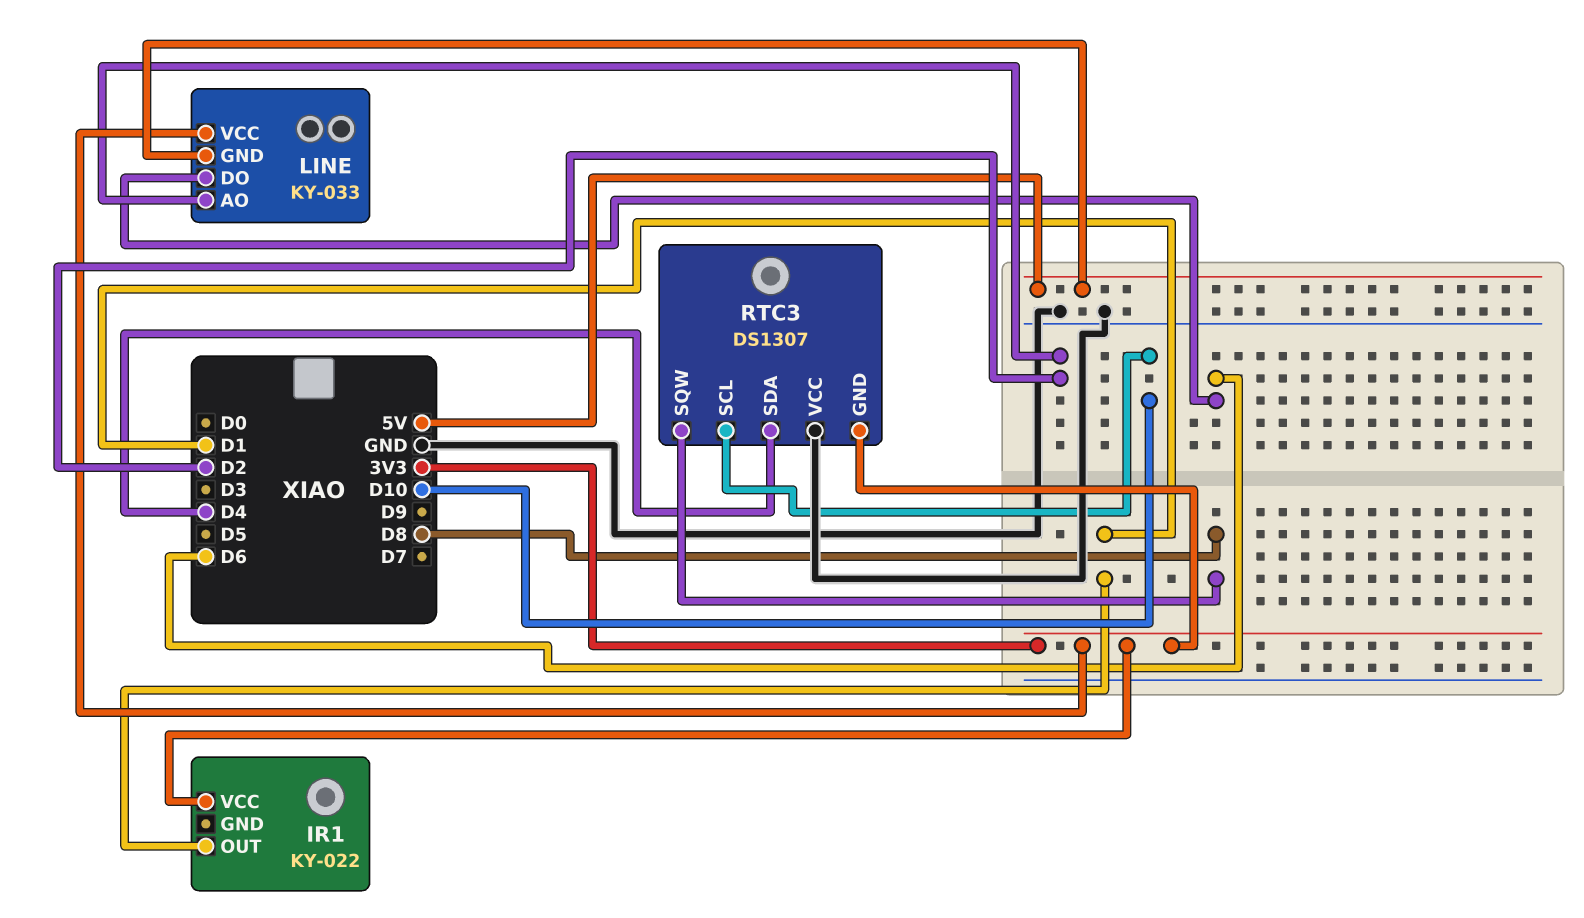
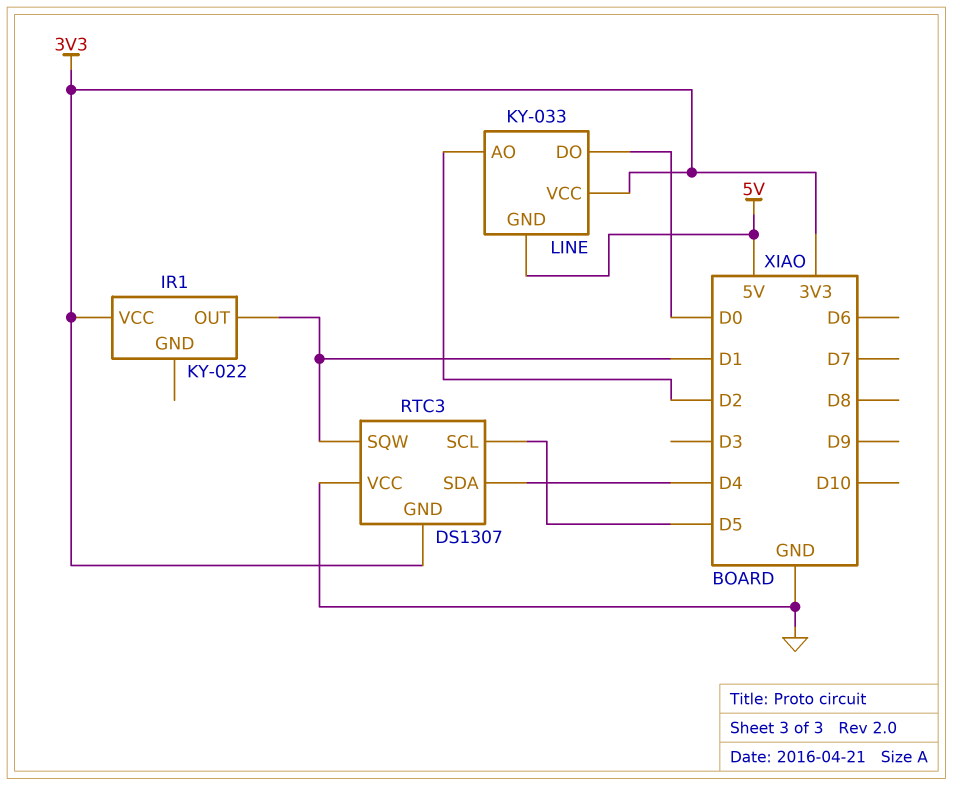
LINE pin DO: D6 -> D0
RTC3 pin SCL: D10 -> D5
RTC3 pin SQW: D8 -> D1

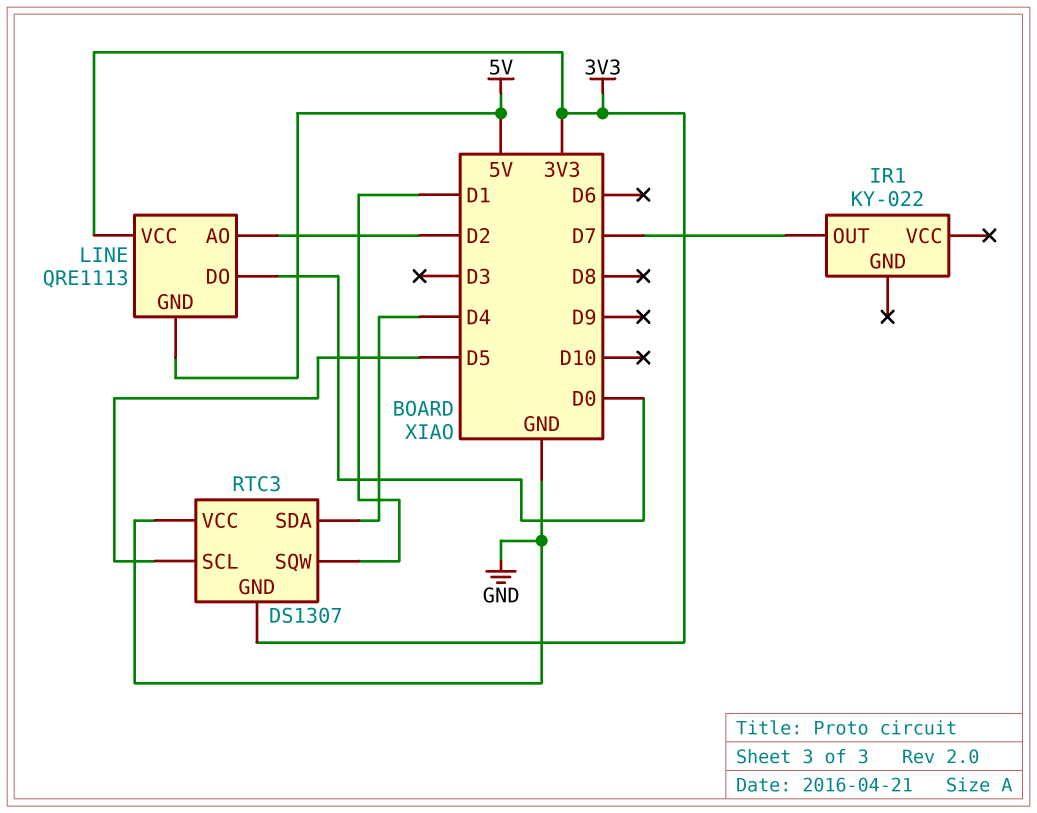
IR1 pin OUT: D1 -> D7
IR1 pin VCC: 3V3 -> none
LINE: KY-033 -> QRE1113

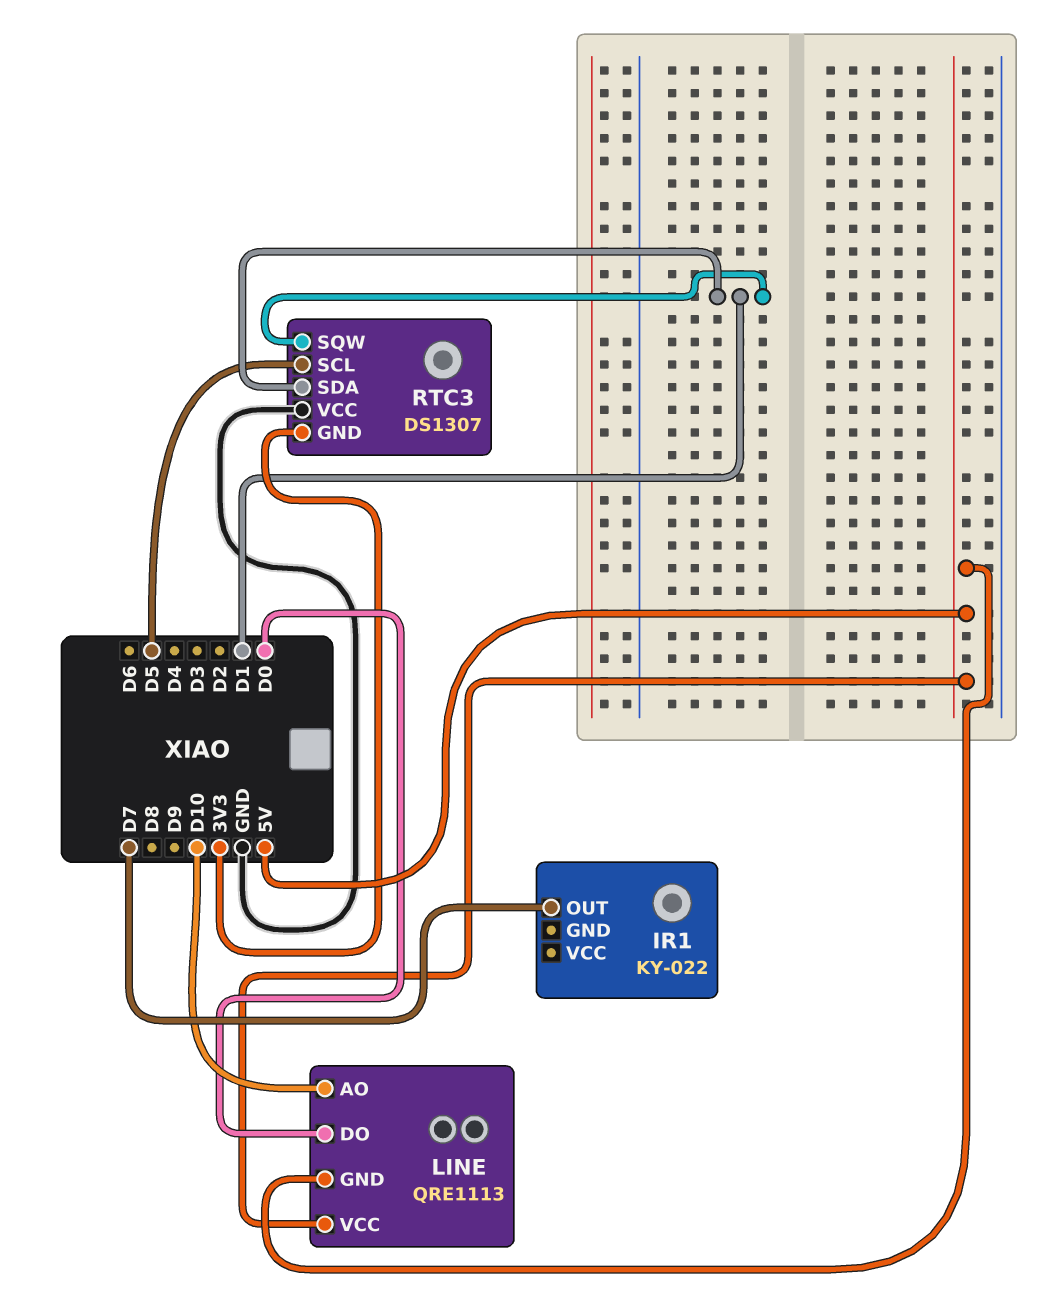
LINE pin AO: D2 -> D10
LINE pin VCC: 3V3 -> 5V
RTC3 pin SDA: D4 -> D1

